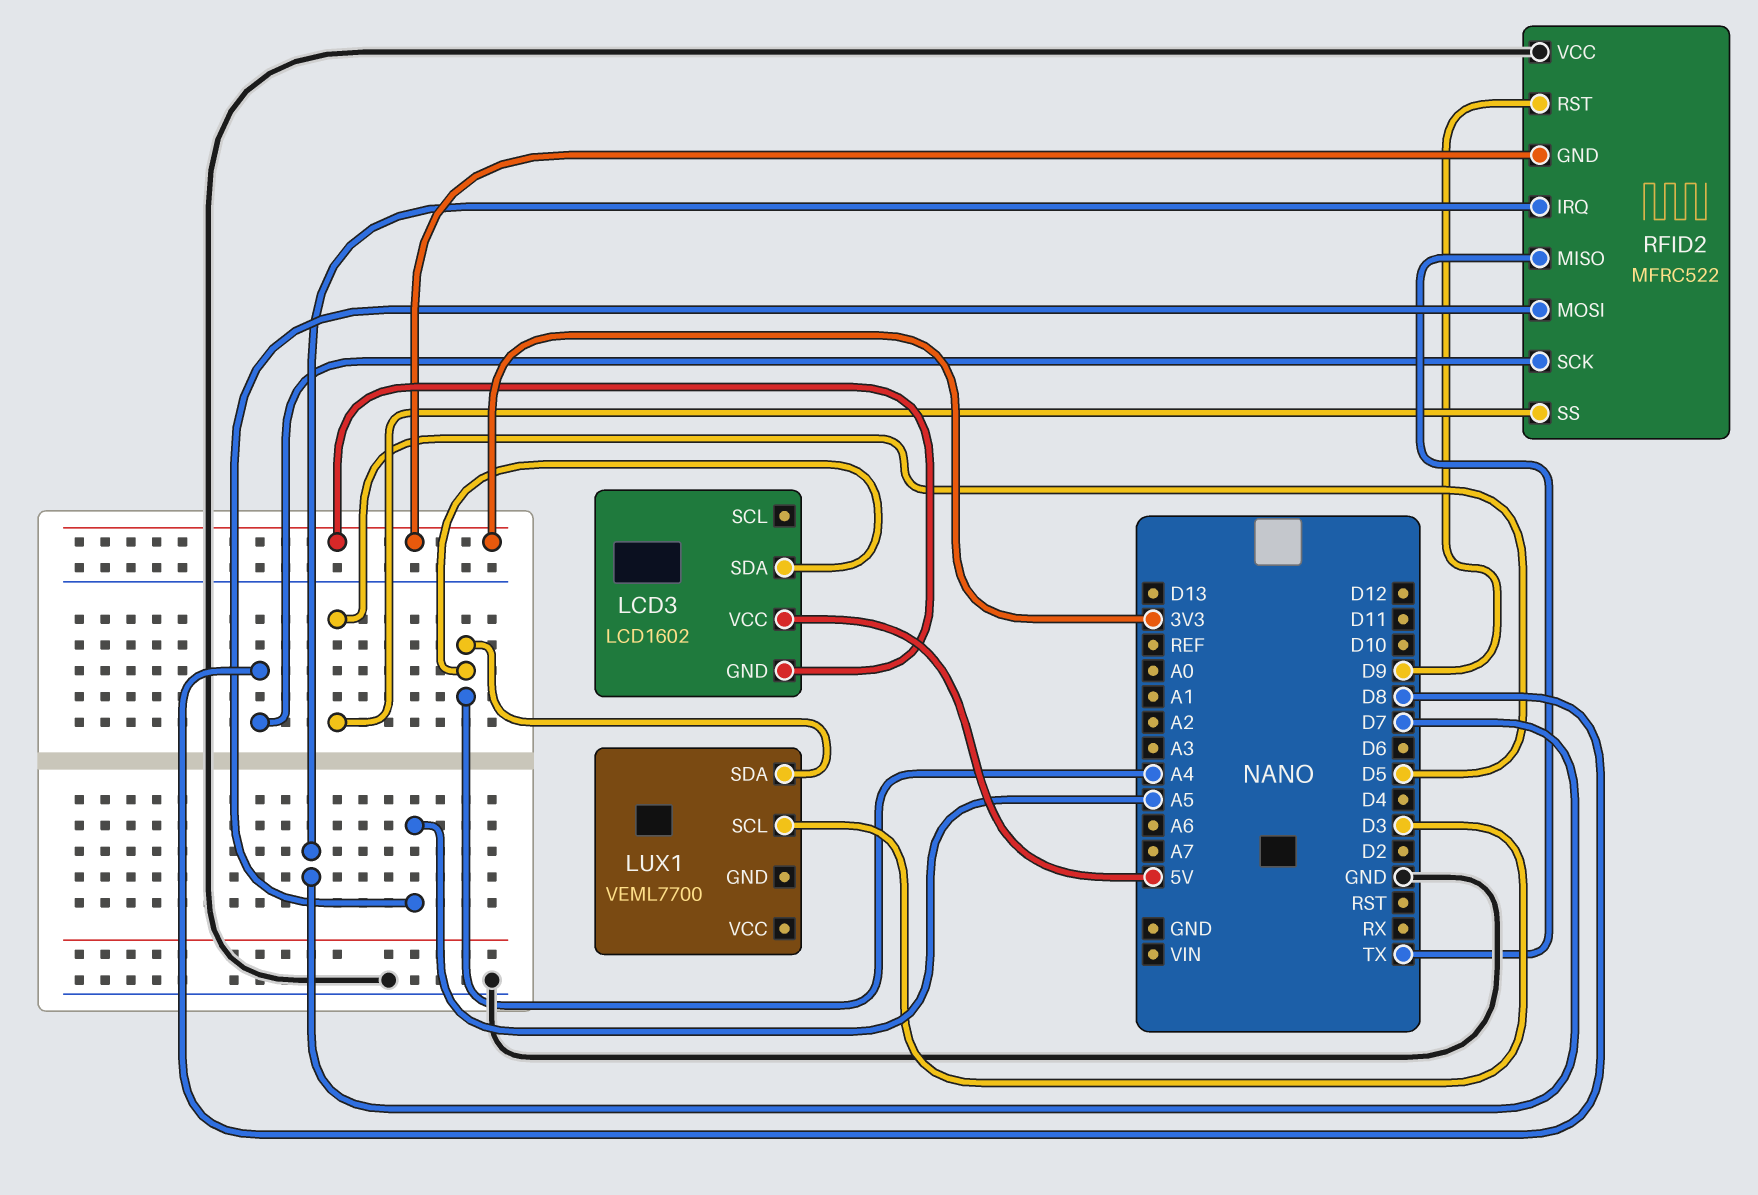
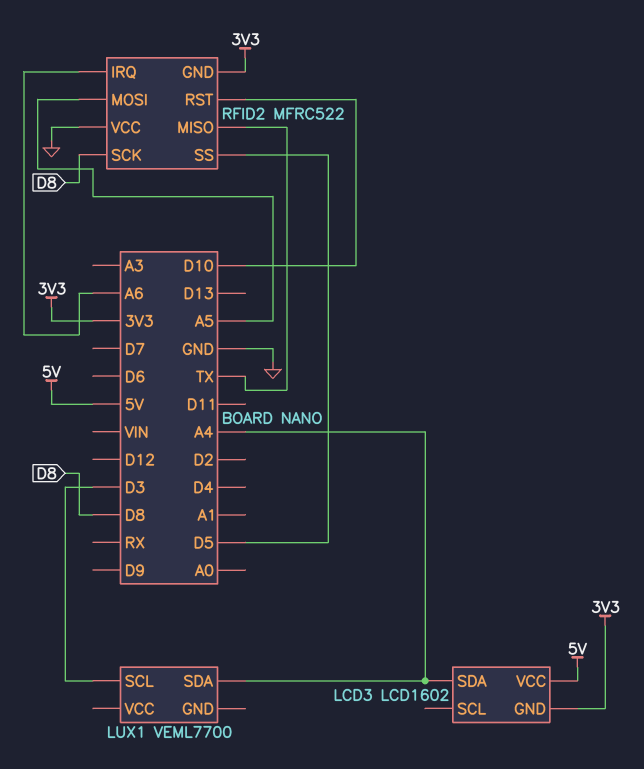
RFID2 pin IRQ: D7 -> A6
RFID2 pin RST: D9 -> D10

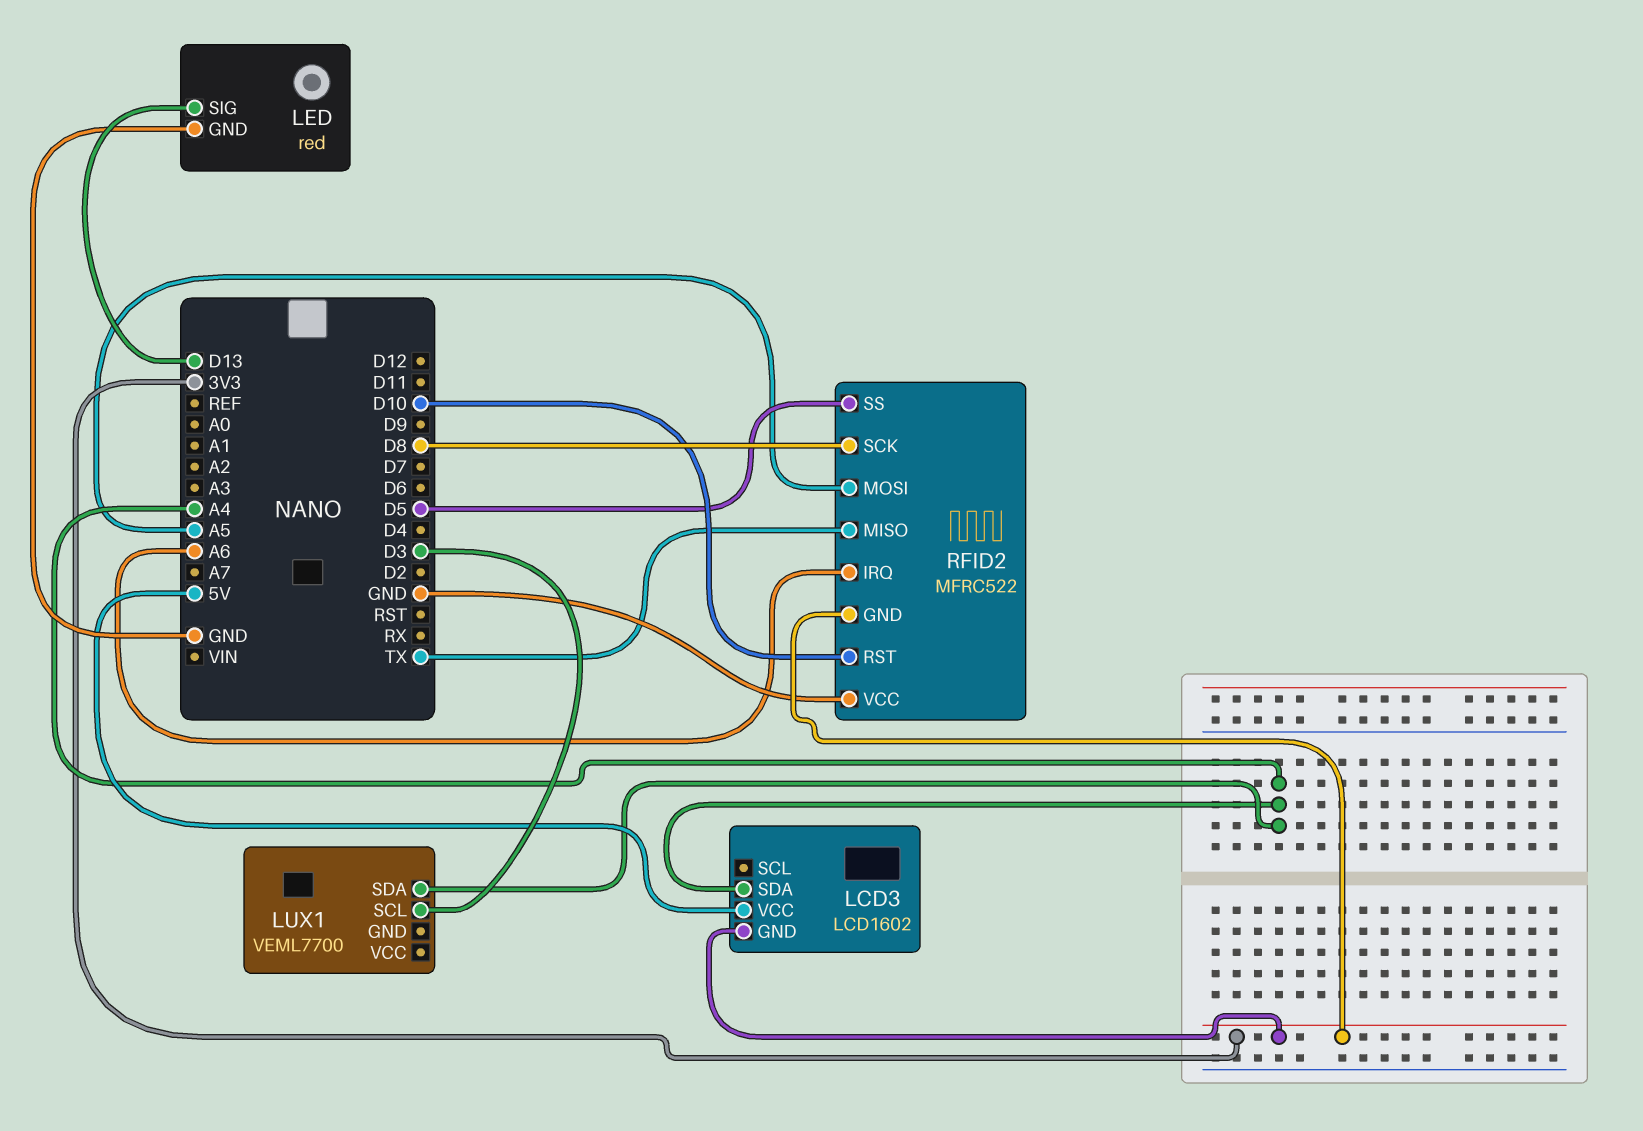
LED: none -> red
LED pin GND: none -> GND
LED pin SIG: none -> D13

